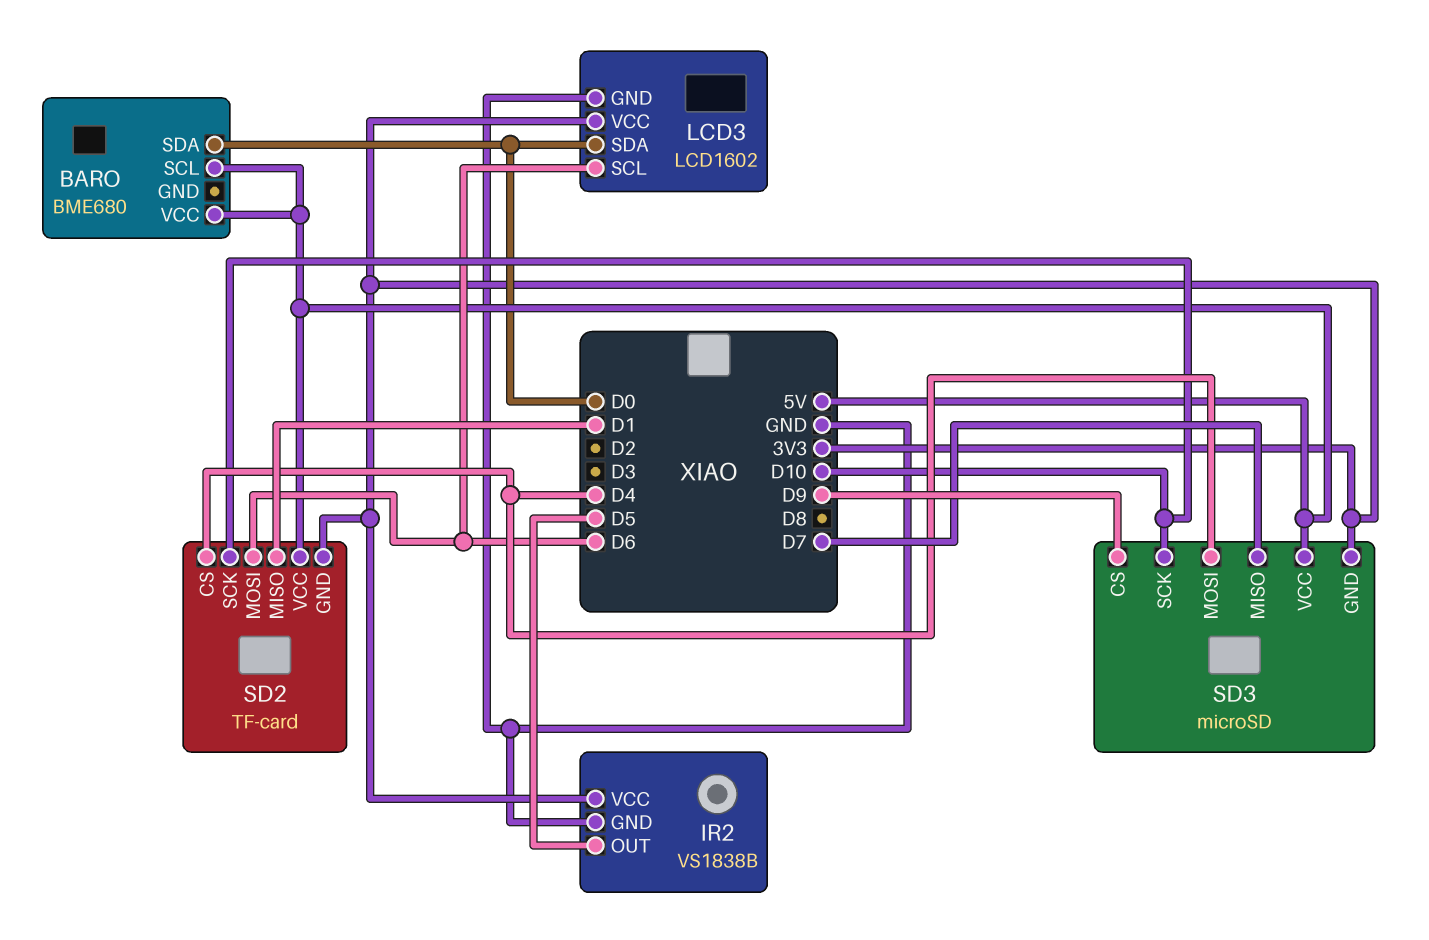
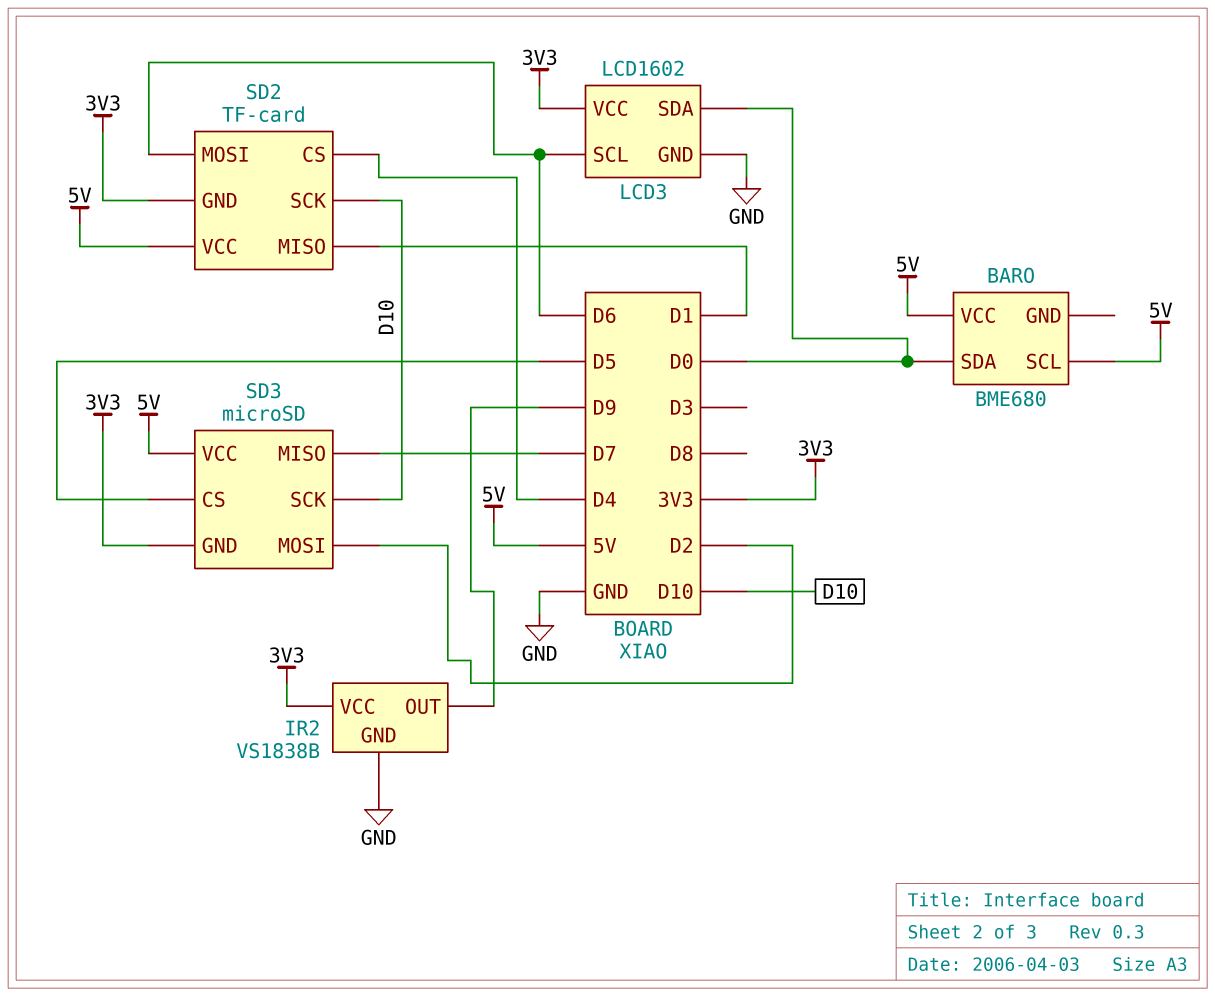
IR2 pin OUT: D5 -> D9
SD3 pin CS: D9 -> D5
SD3 pin MOSI: D4 -> D2

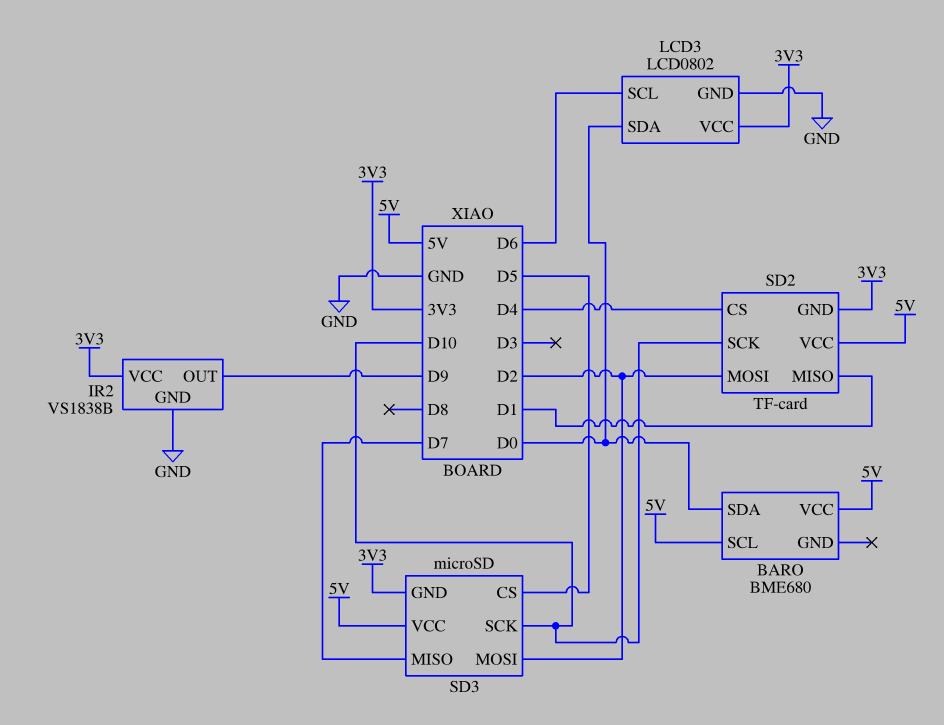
LCD3: LCD1602 -> LCD0802
SD2 pin MOSI: D6 -> D2

